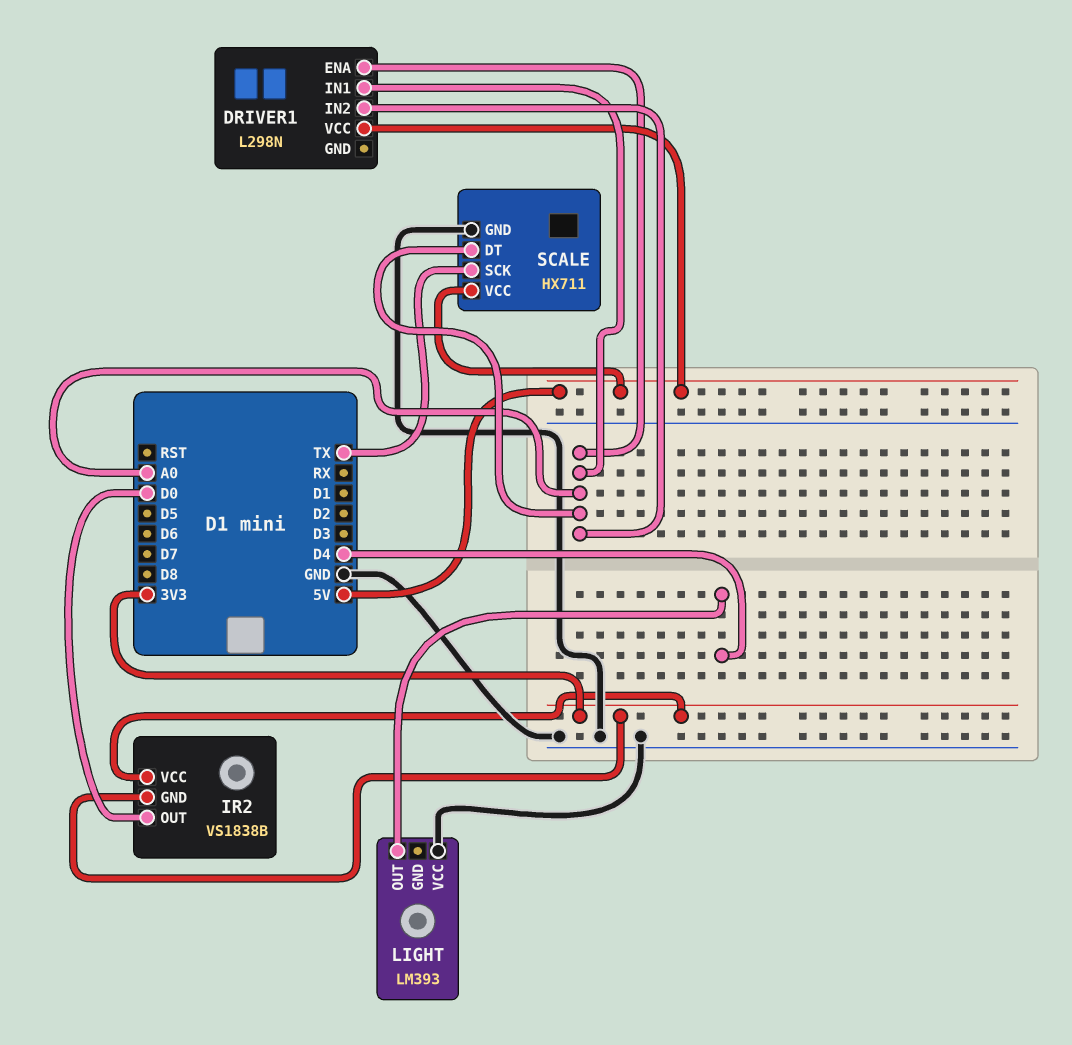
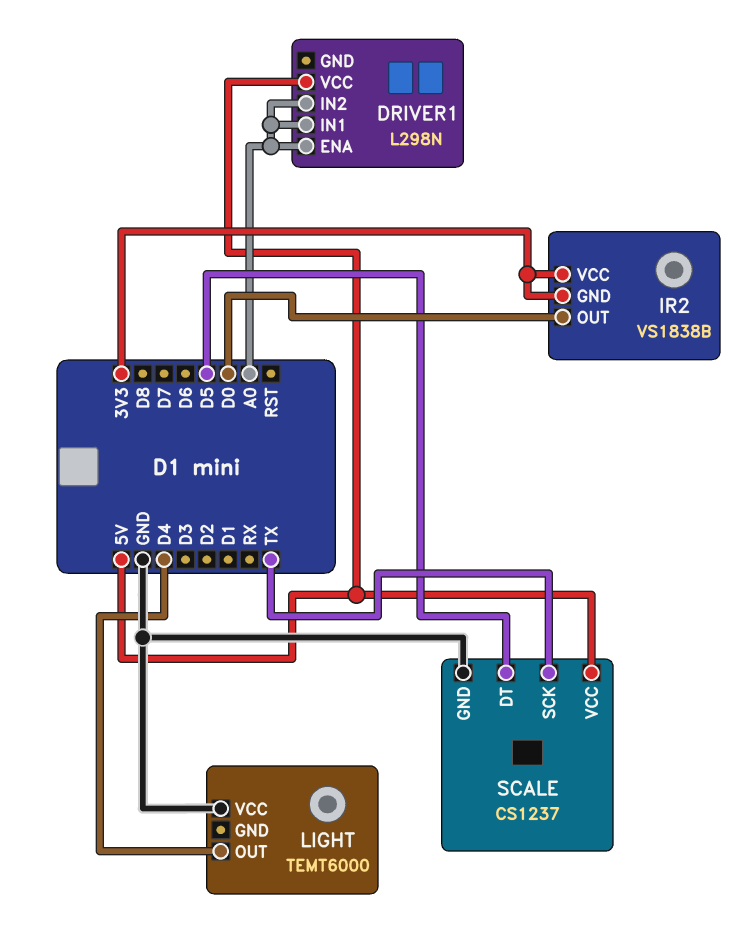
LIGHT: LM393 -> TEMT6000
SCALE: HX711 -> CS1237
SCALE pin DT: A0 -> D5

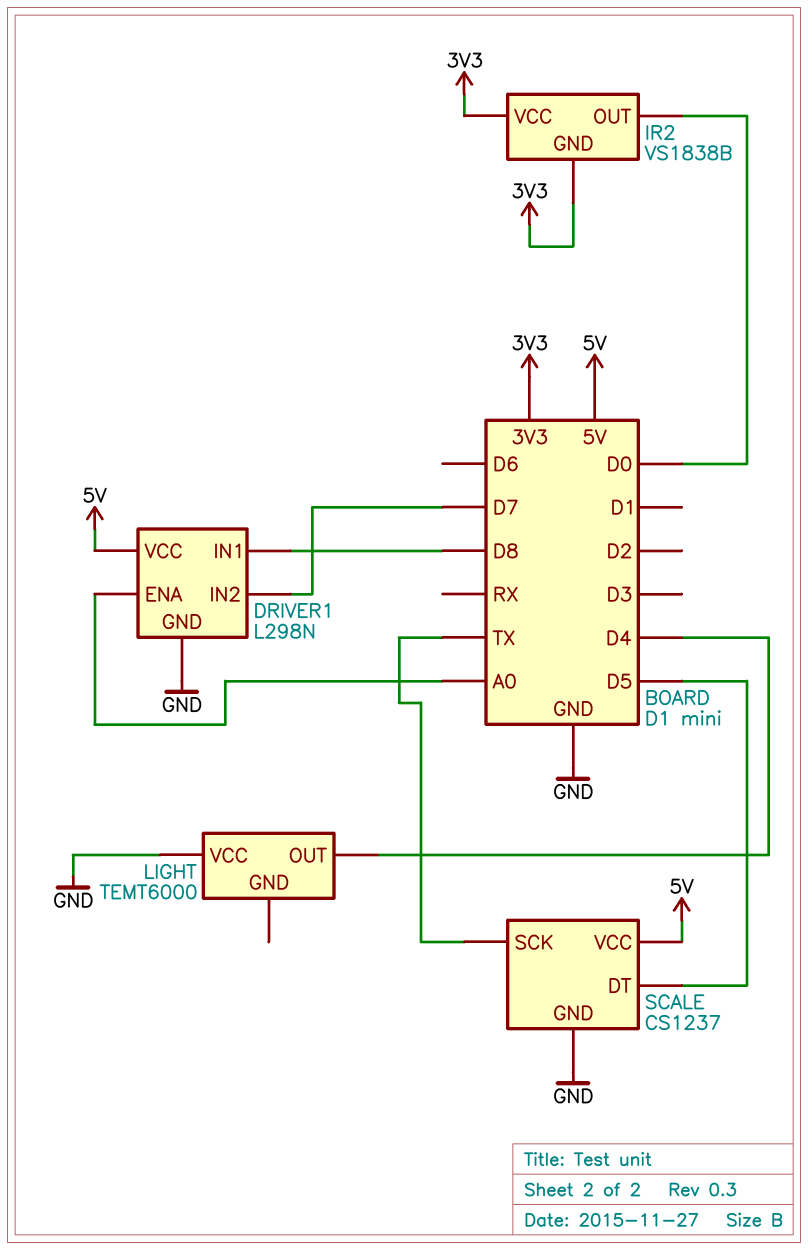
DRIVER1 pin GND: none -> GND
DRIVER1 pin IN1: A0 -> D8
DRIVER1 pin IN2: A0 -> D7

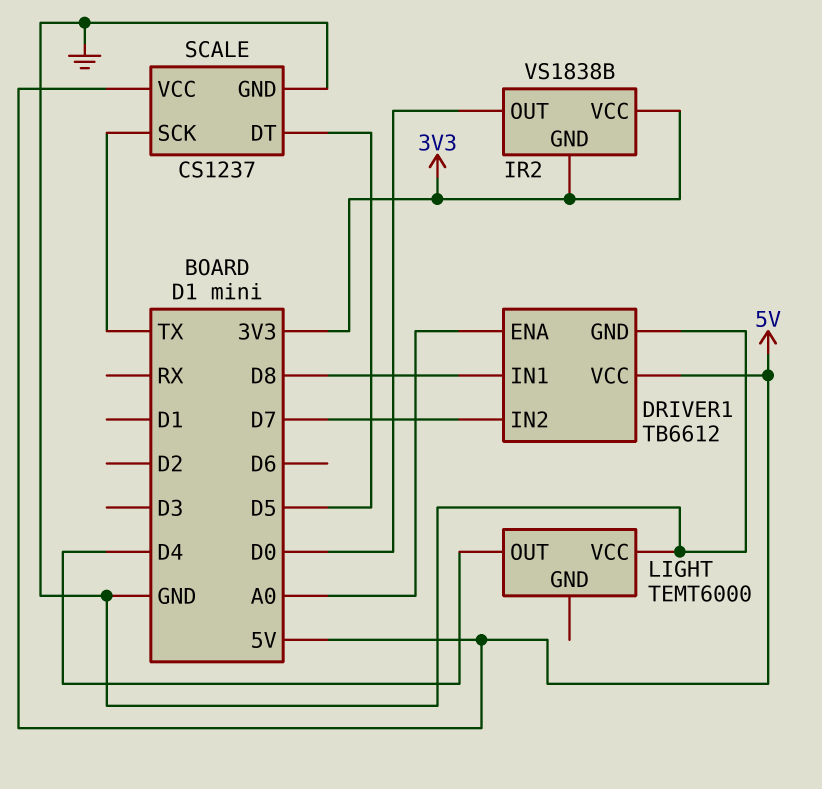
DRIVER1: L298N -> TB6612

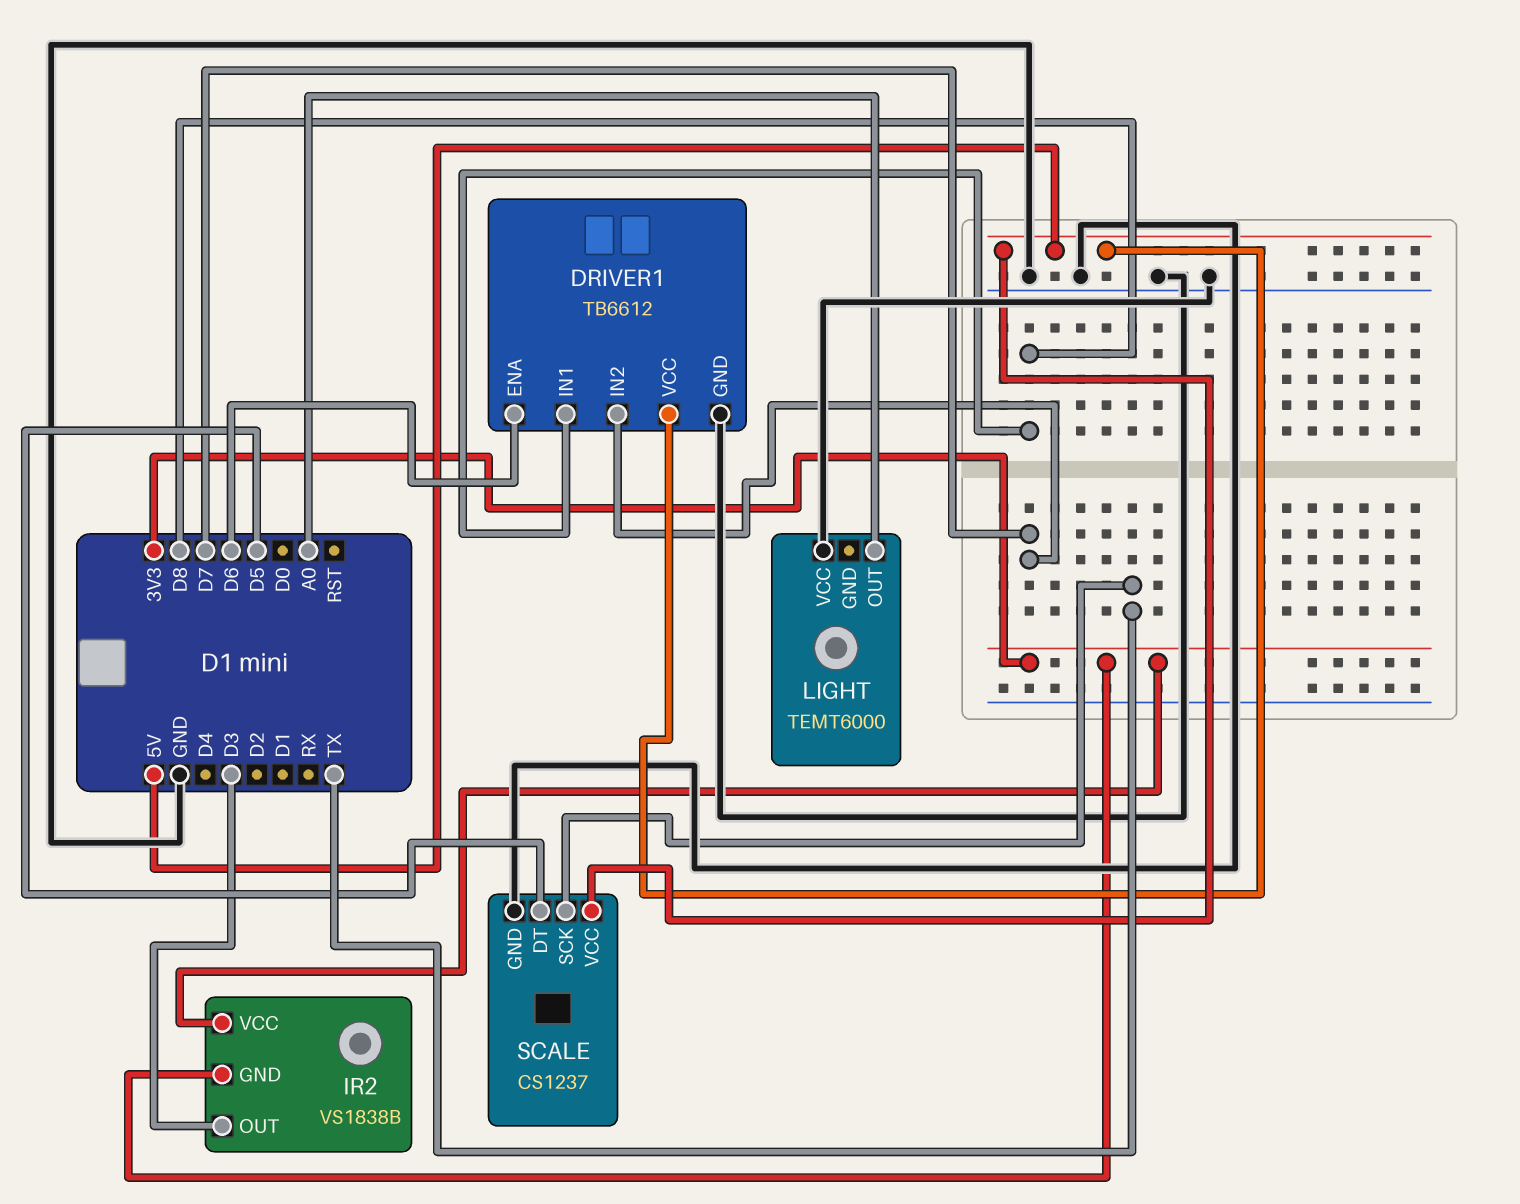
DRIVER1 pin ENA: A0 -> D6
IR2 pin OUT: D0 -> D3
LIGHT pin OUT: D4 -> A0

